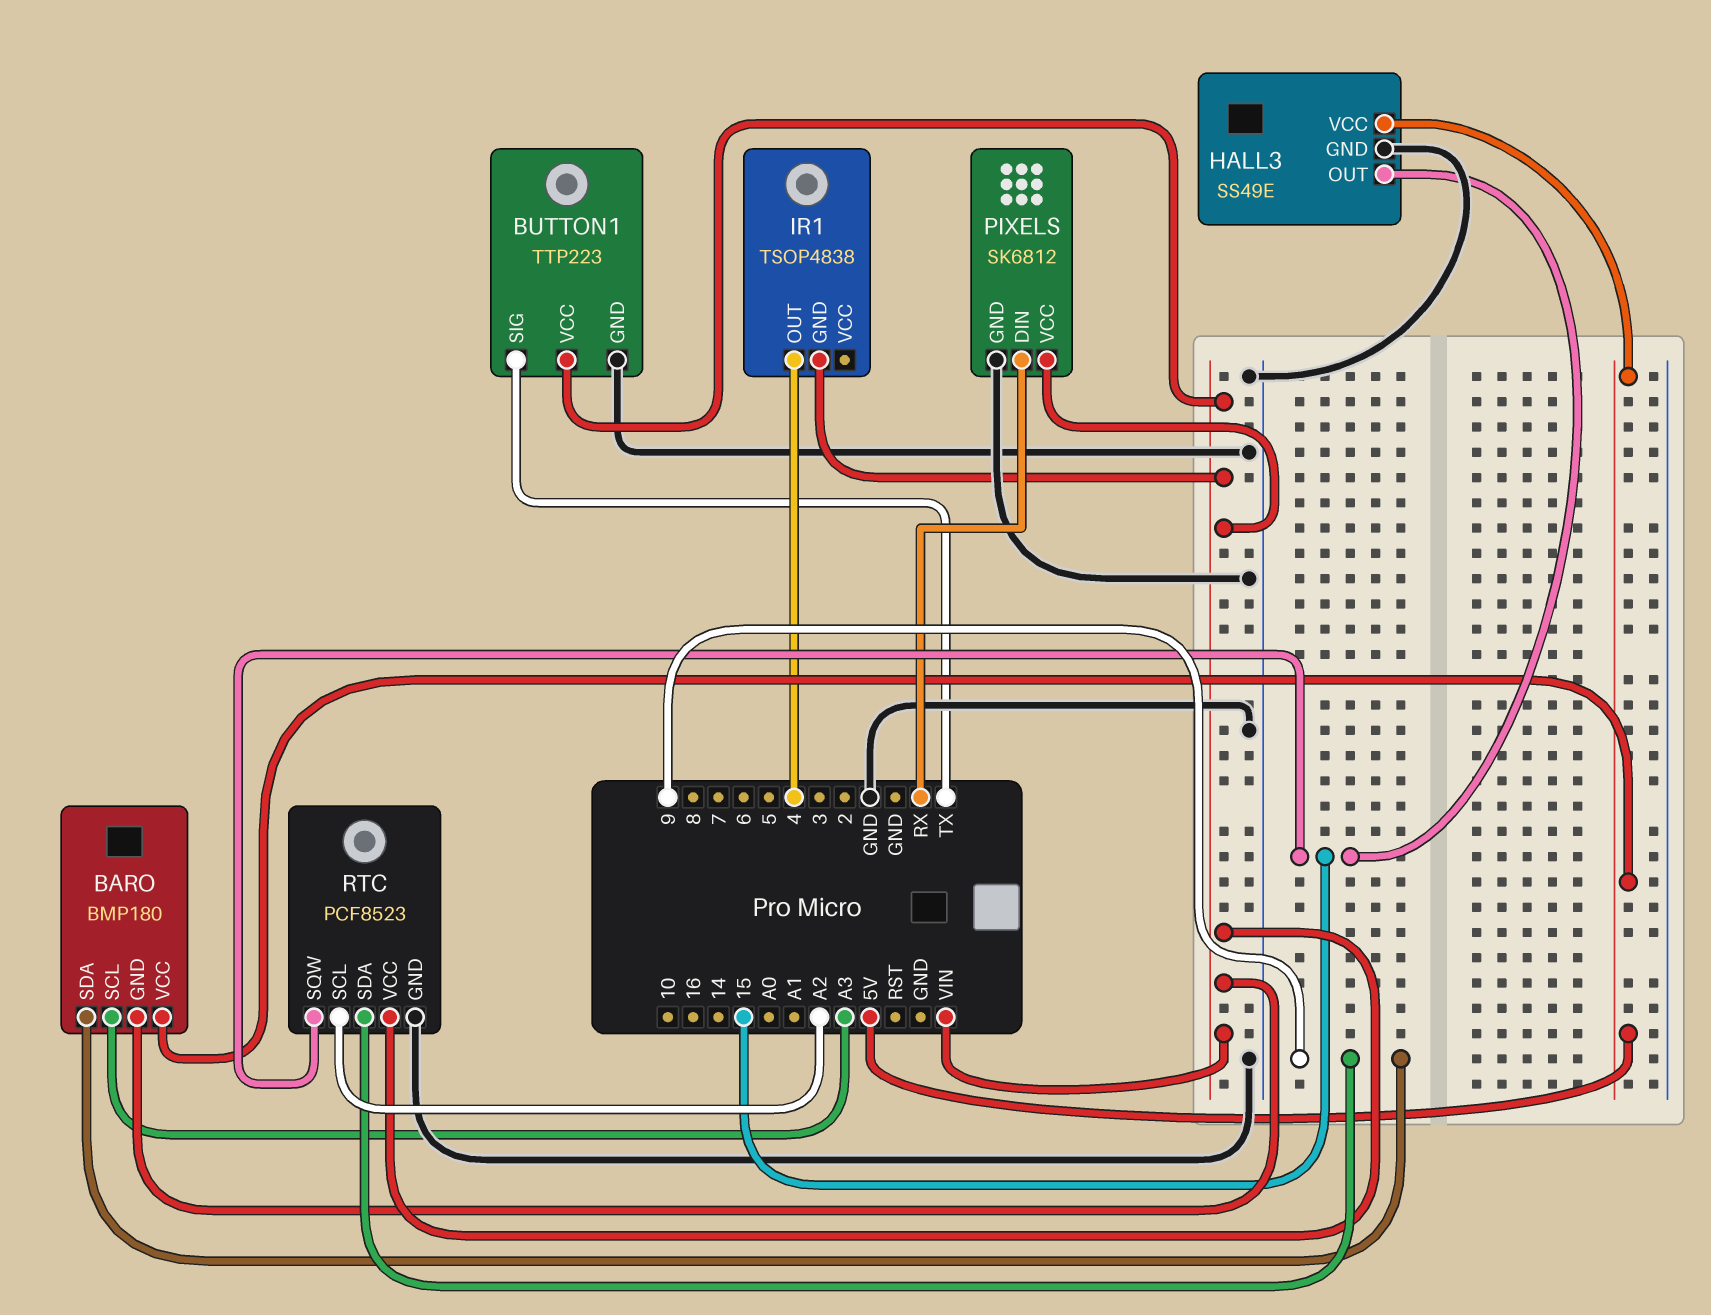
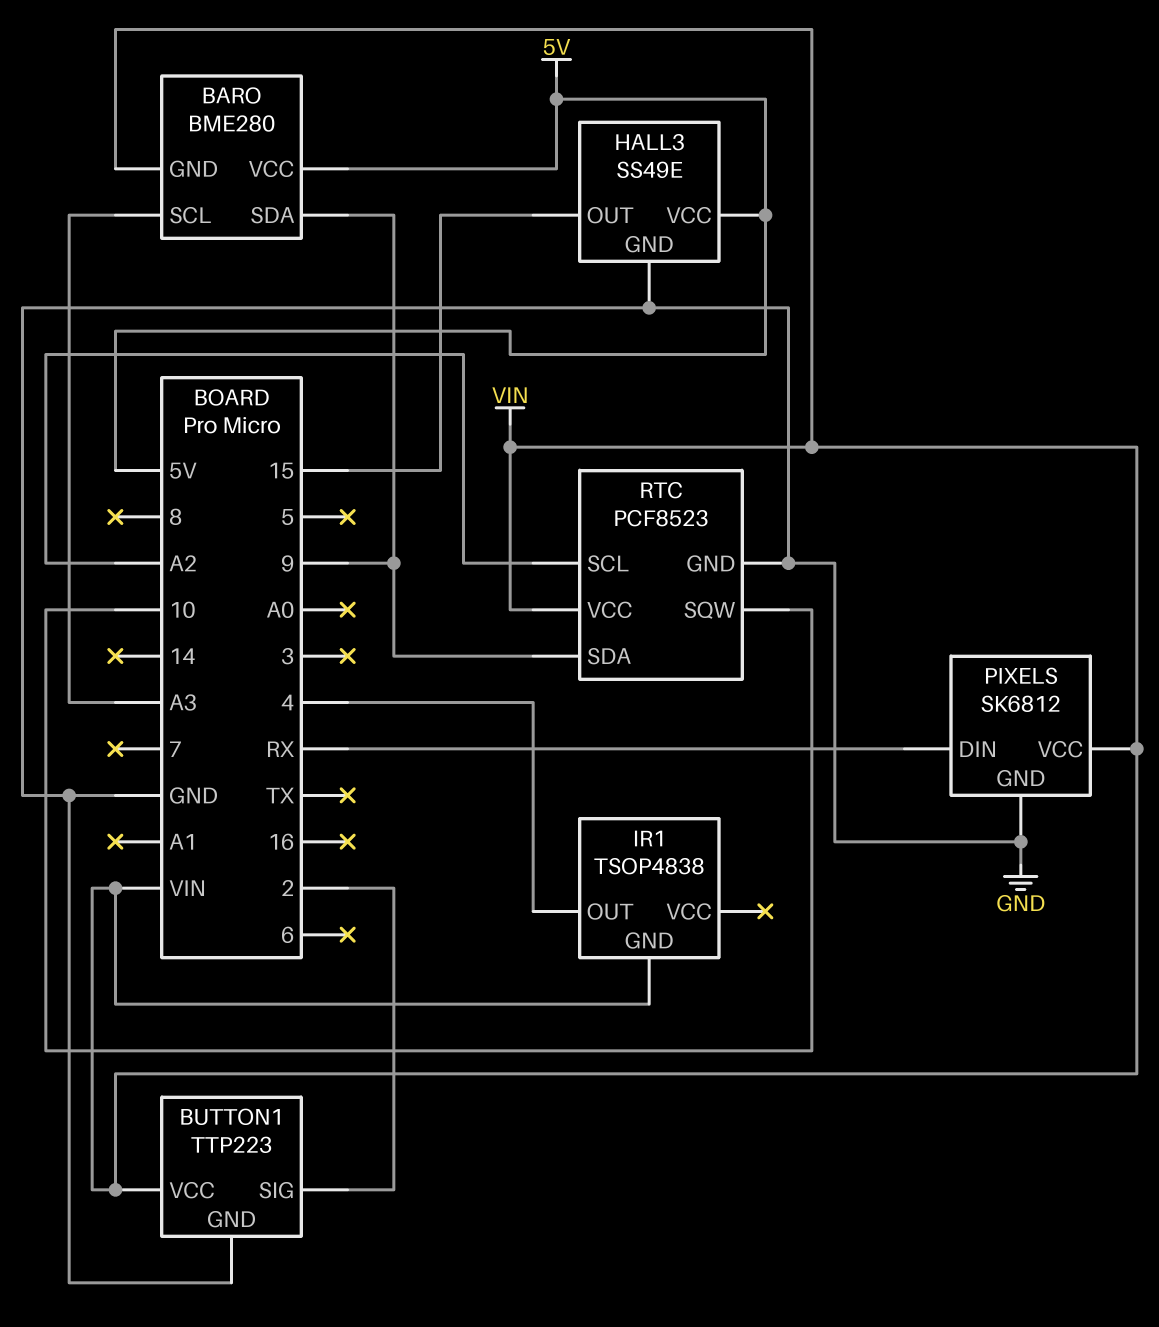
BARO: BMP180 -> BME280
BUTTON1 pin SIG: TX -> 2
RTC pin SQW: 15 -> 10

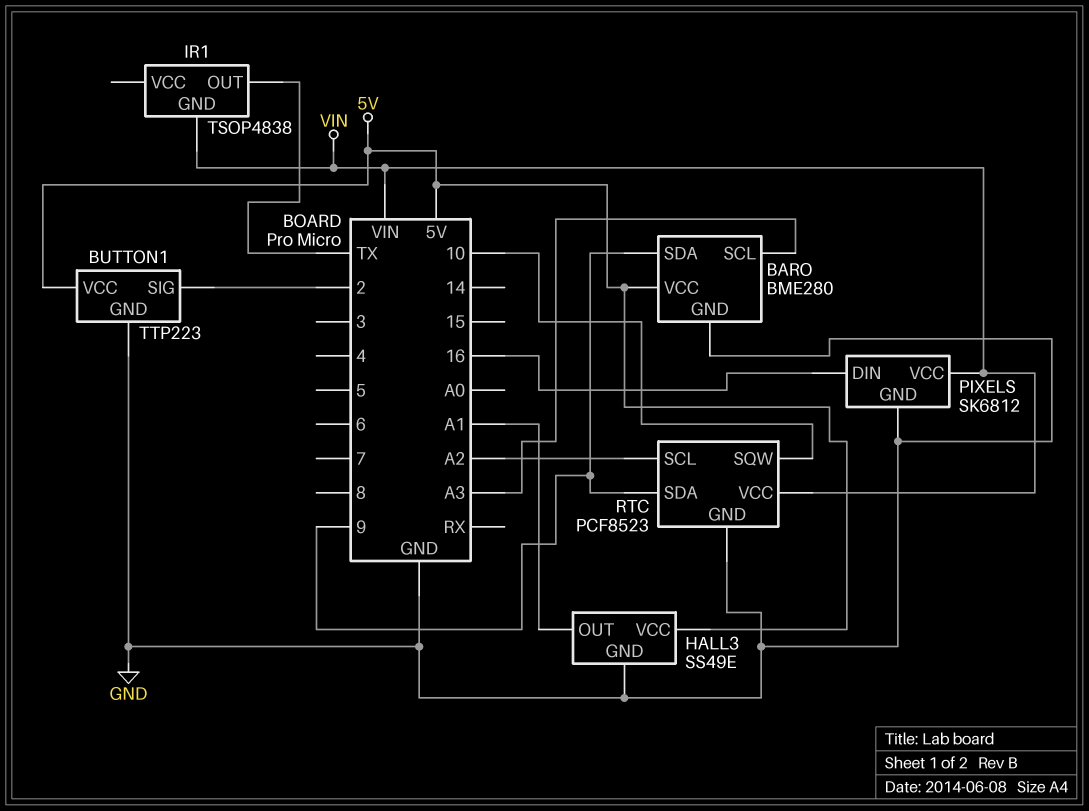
BARO pin GND: VIN -> GND
BUTTON1 pin VCC: VIN -> 5V
HALL3 pin OUT: 15 -> A1
IR1 pin OUT: 4 -> TX
PIXELS pin DIN: RX -> 16

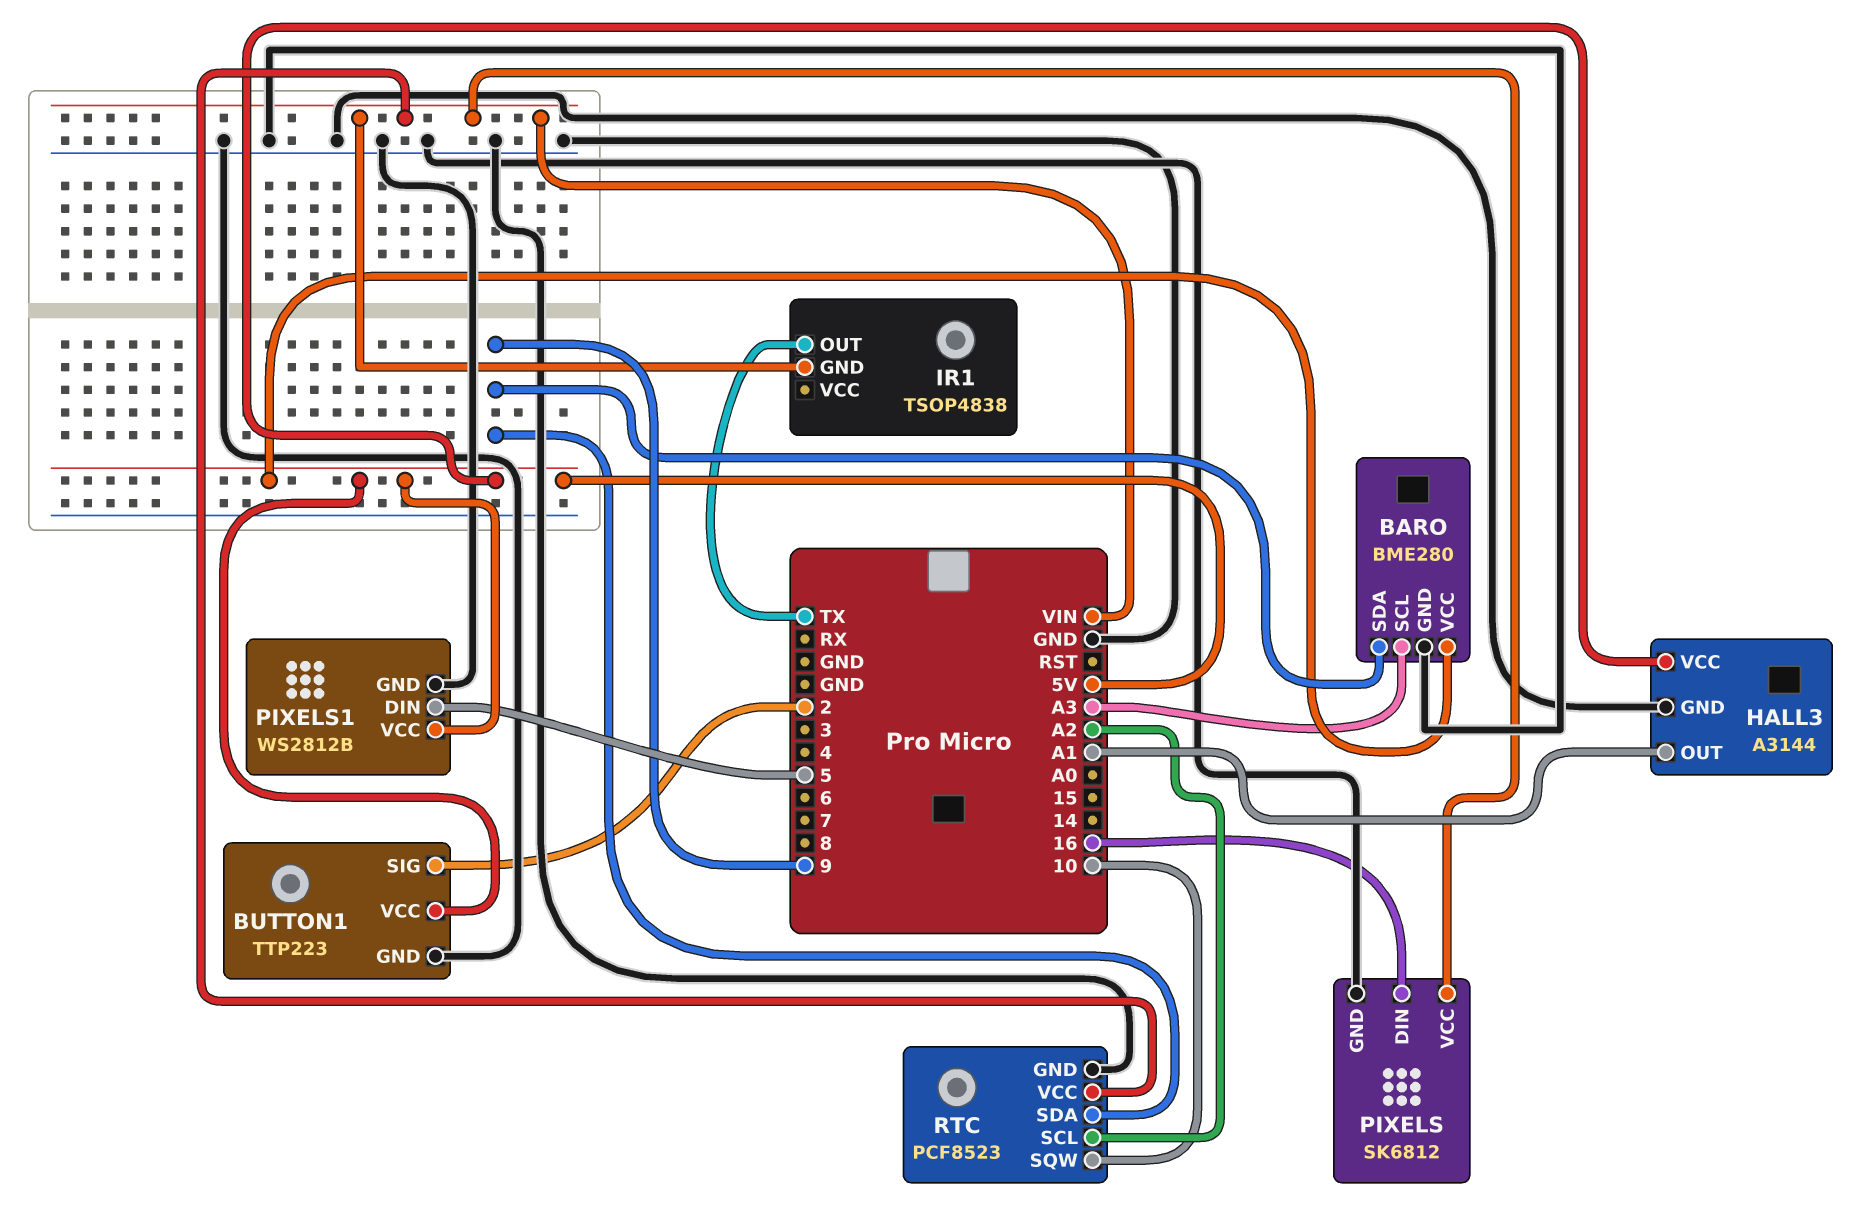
HALL3: SS49E -> A3144
PIXELS1: none -> WS2812B
PIXELS1 pin DIN: none -> 5
PIXELS1 pin GND: none -> GND
PIXELS1 pin VCC: none -> 5V

